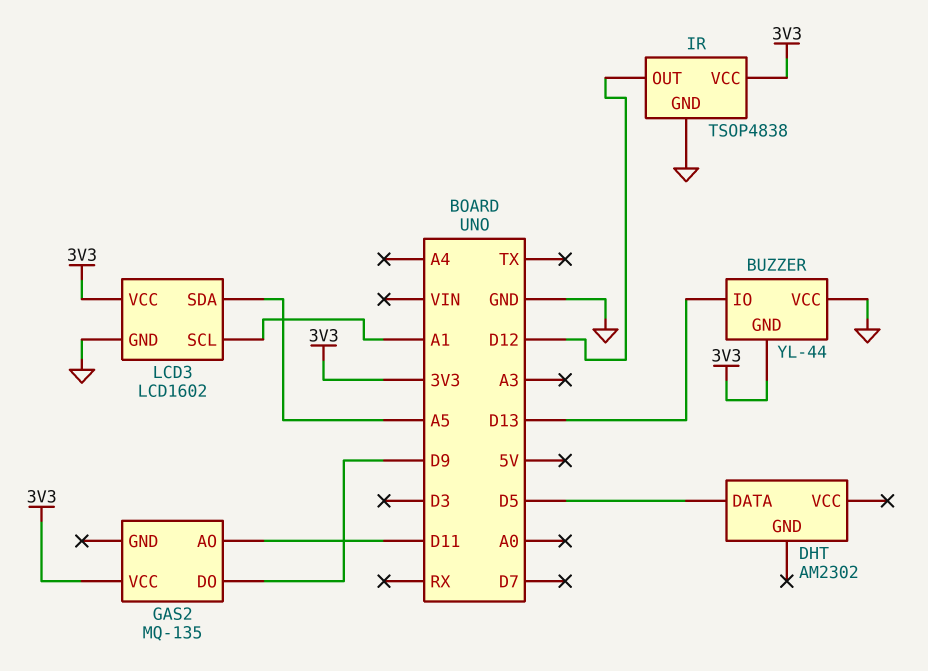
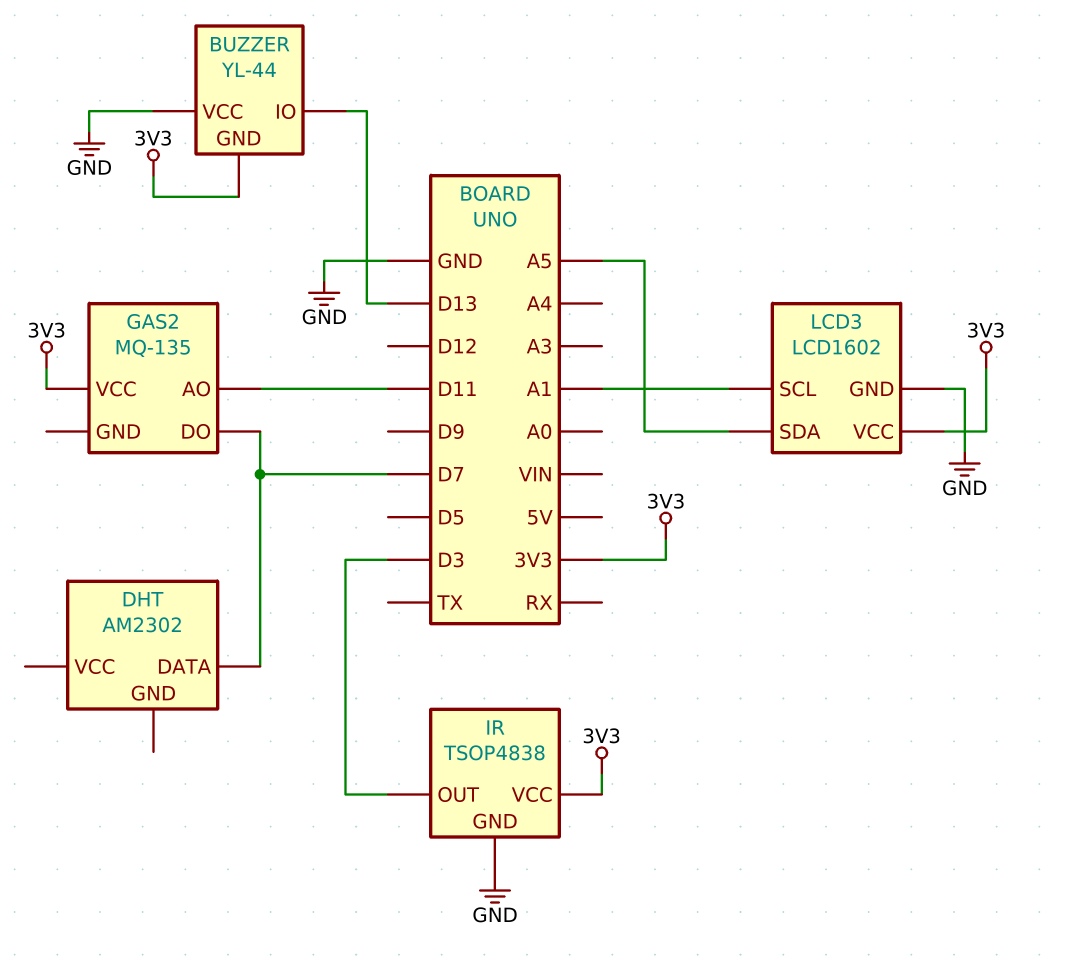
DHT pin DATA: D5 -> D7
GAS2 pin DO: D9 -> D7
IR pin OUT: D12 -> D3

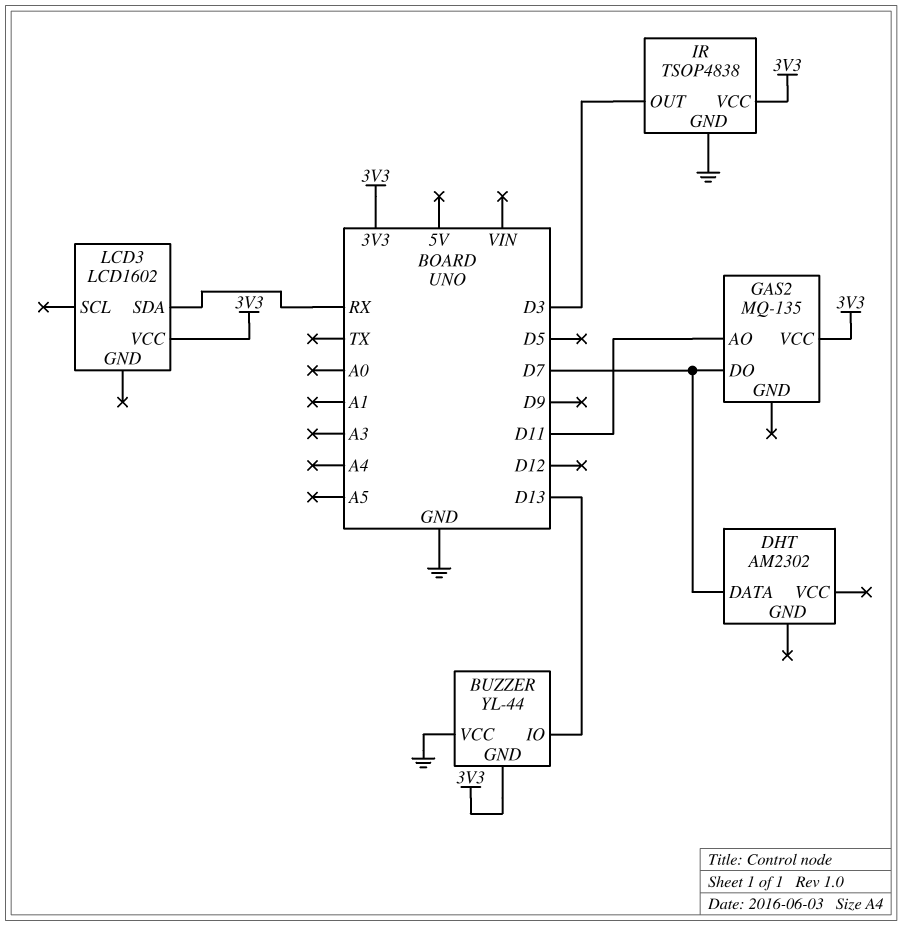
LCD3 pin GND: GND -> none
LCD3 pin SCL: A1 -> none
LCD3 pin SDA: A5 -> RX

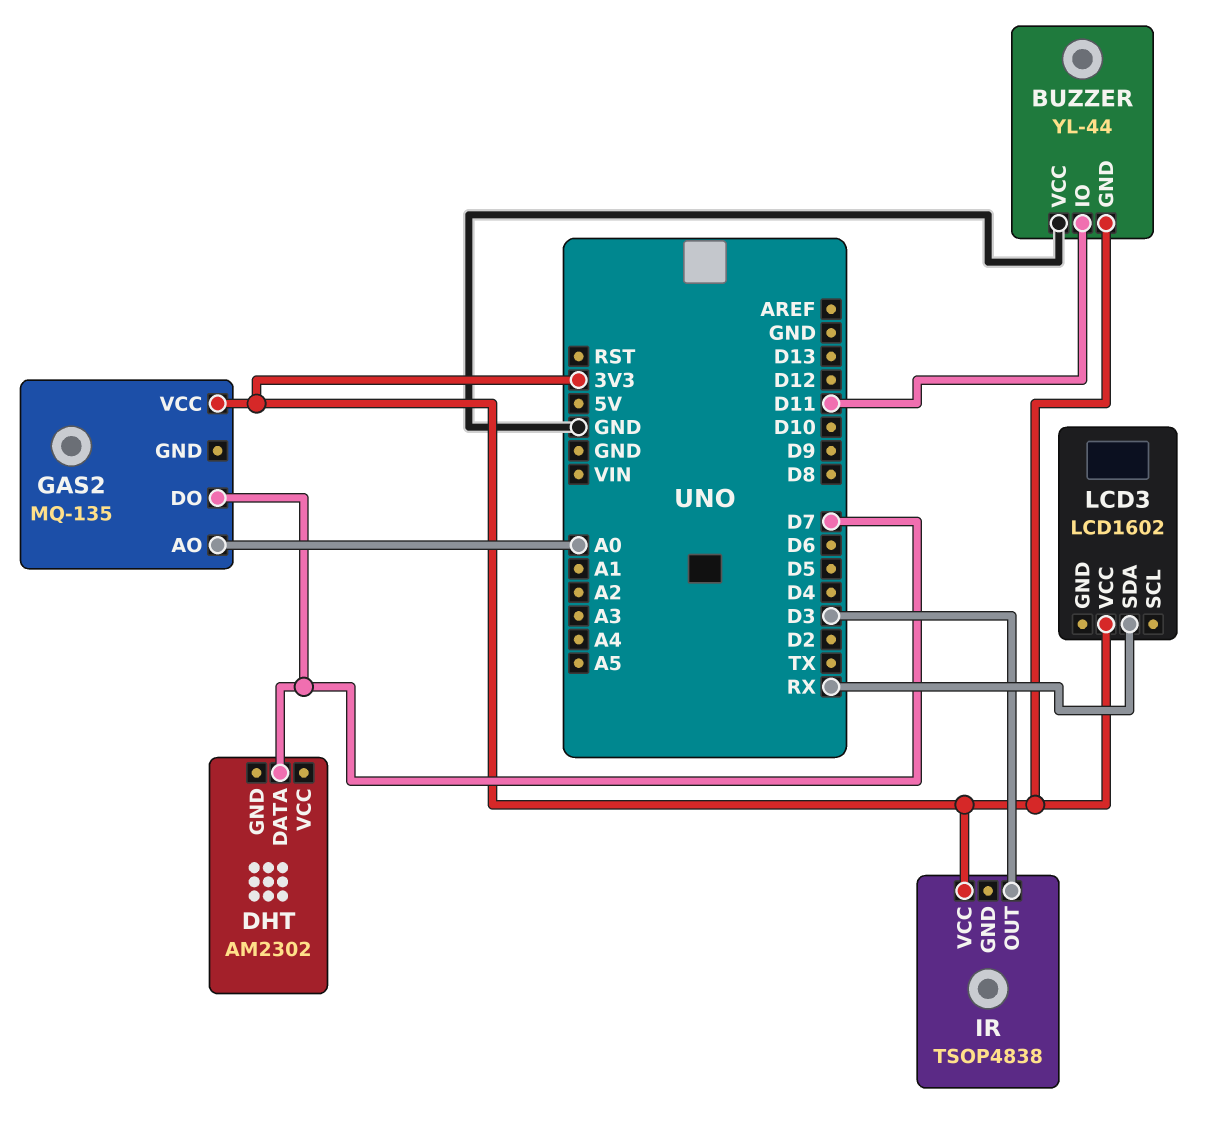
BUZZER pin IO: D13 -> D11
GAS2 pin AO: D11 -> A0
IR pin GND: GND -> none

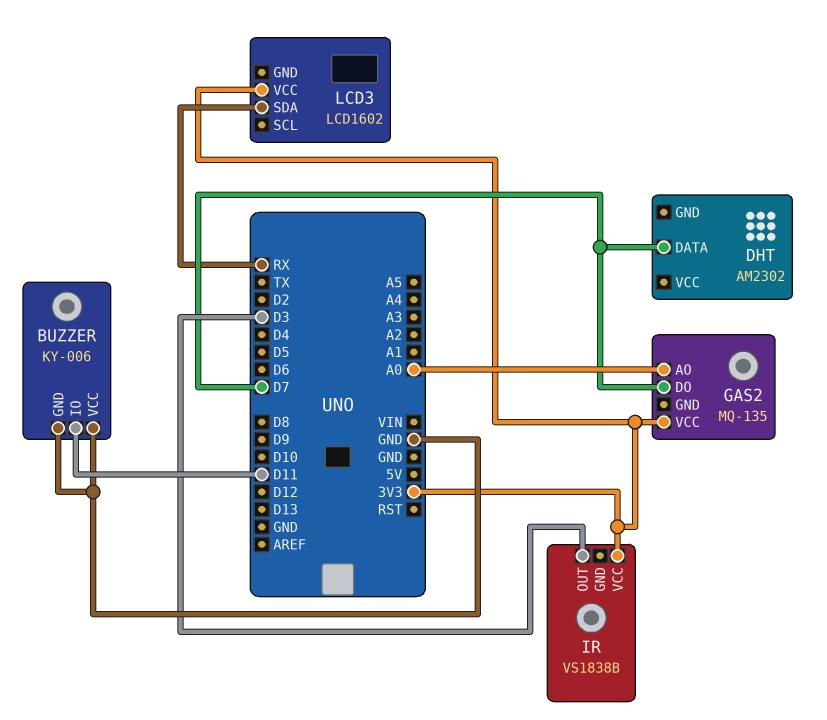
BUZZER: YL-44 -> KY-006
BUZZER pin GND: 3V3 -> GND
IR: TSOP4838 -> VS1838B

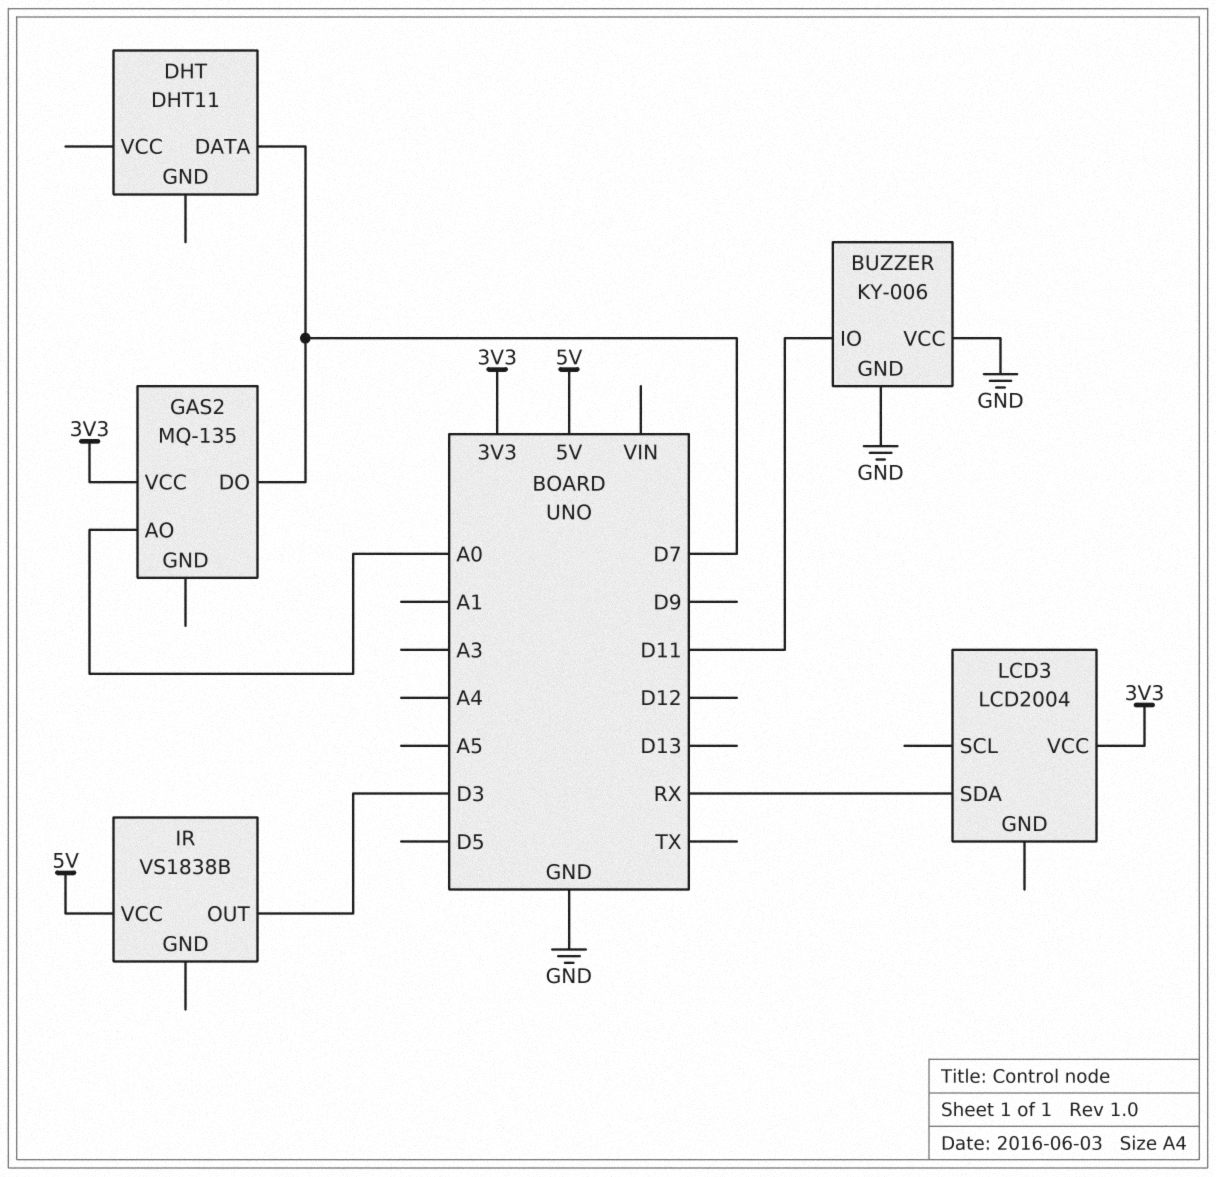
DHT: AM2302 -> DHT11
IR pin VCC: 3V3 -> 5V
LCD3: LCD1602 -> LCD2004

